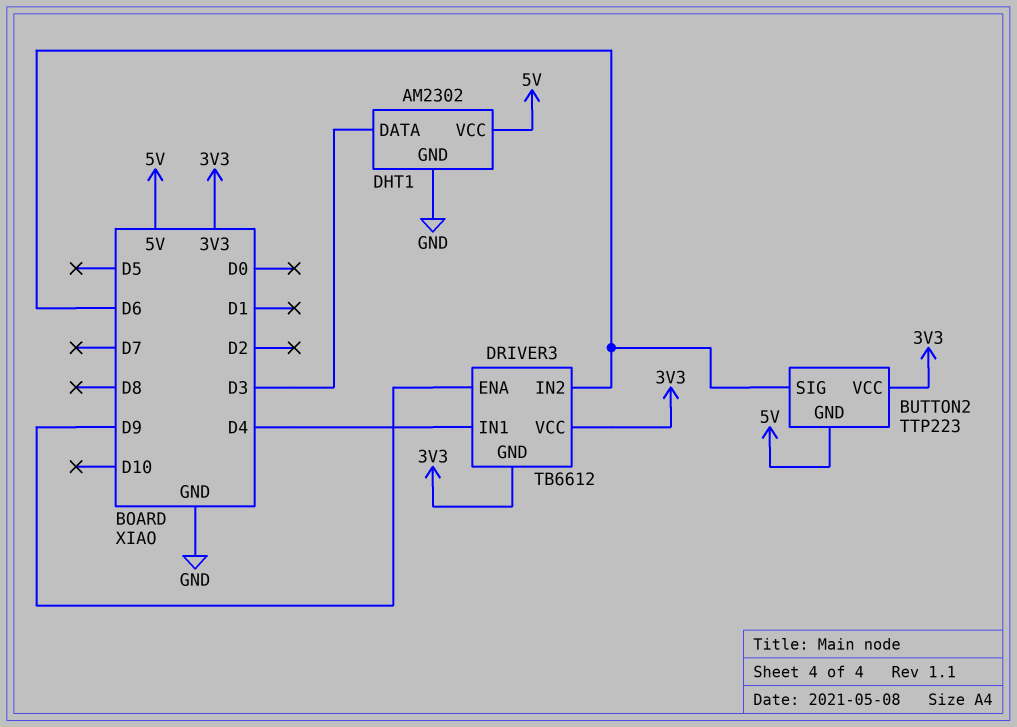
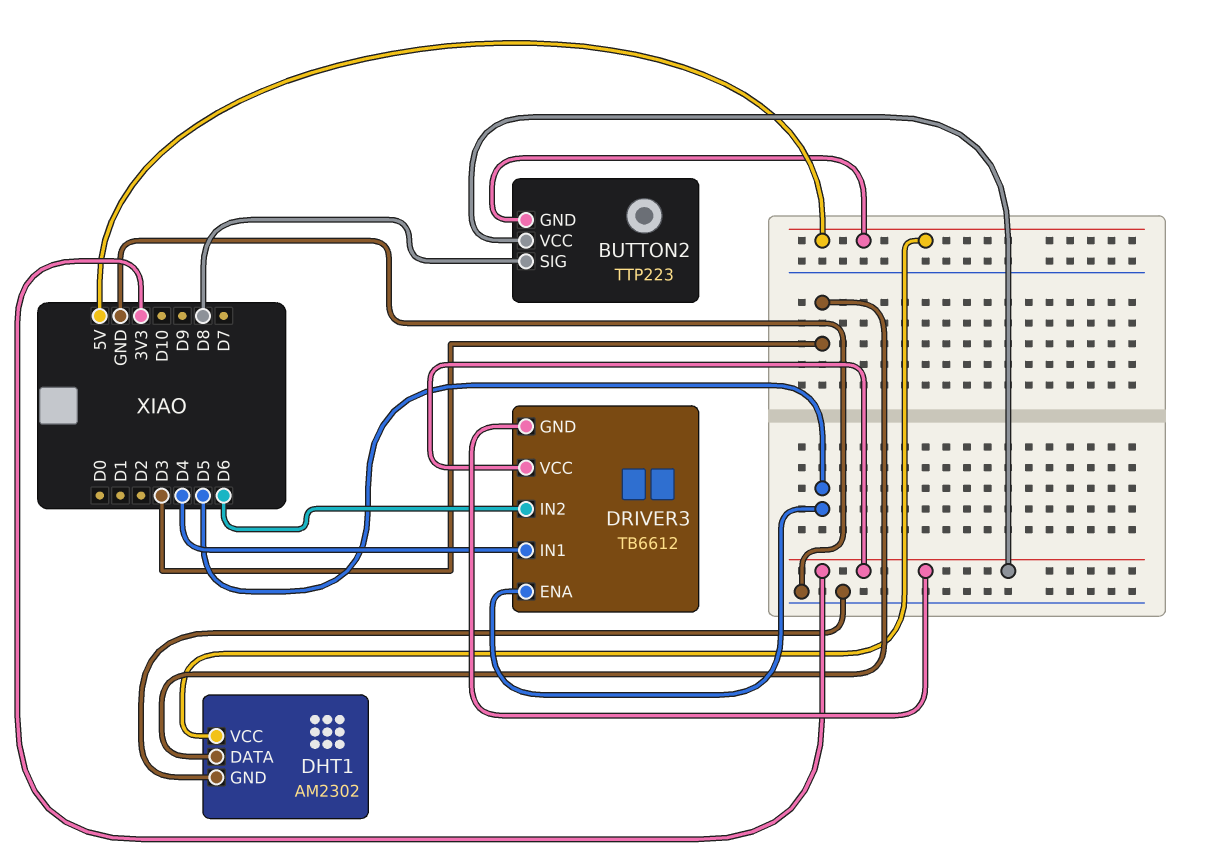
BUTTON2 pin SIG: D6 -> D8
DRIVER3 pin ENA: D9 -> D5

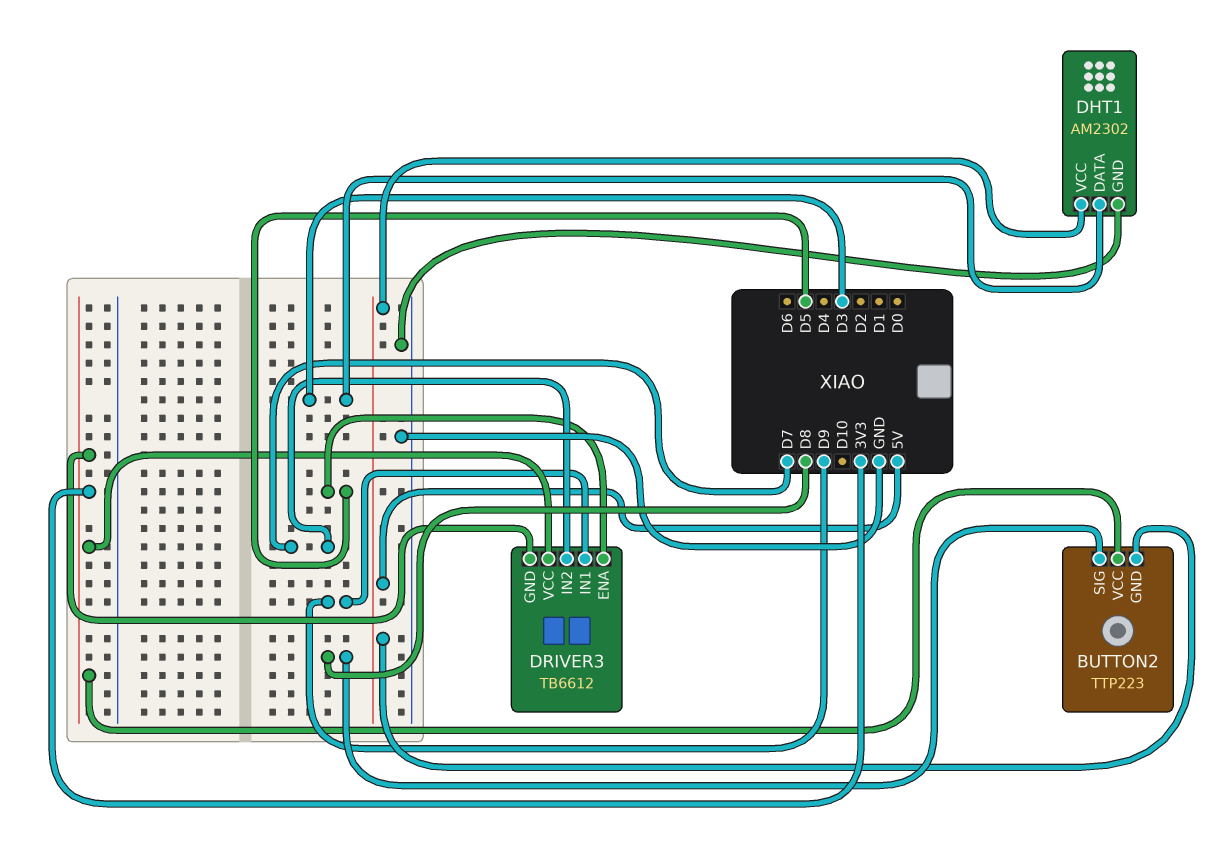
DRIVER3 pin IN1: D4 -> D9
DRIVER3 pin IN2: D6 -> D7

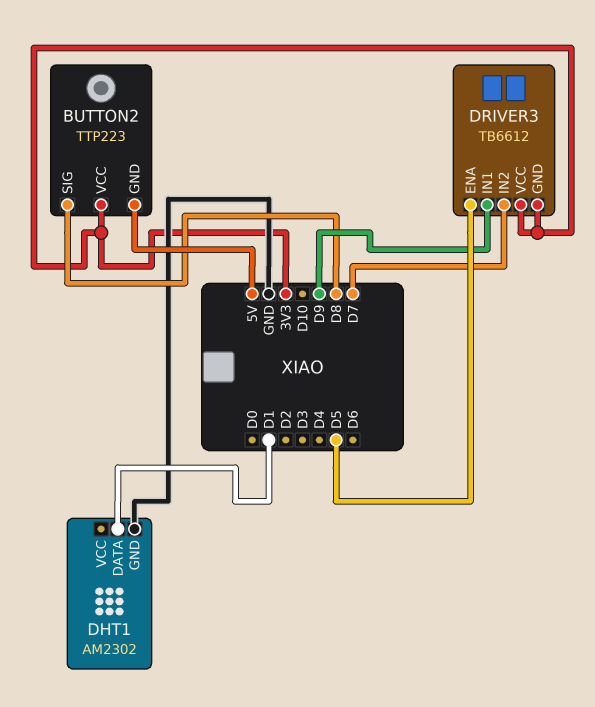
DHT1 pin DATA: D3 -> D1
DHT1 pin VCC: 5V -> none

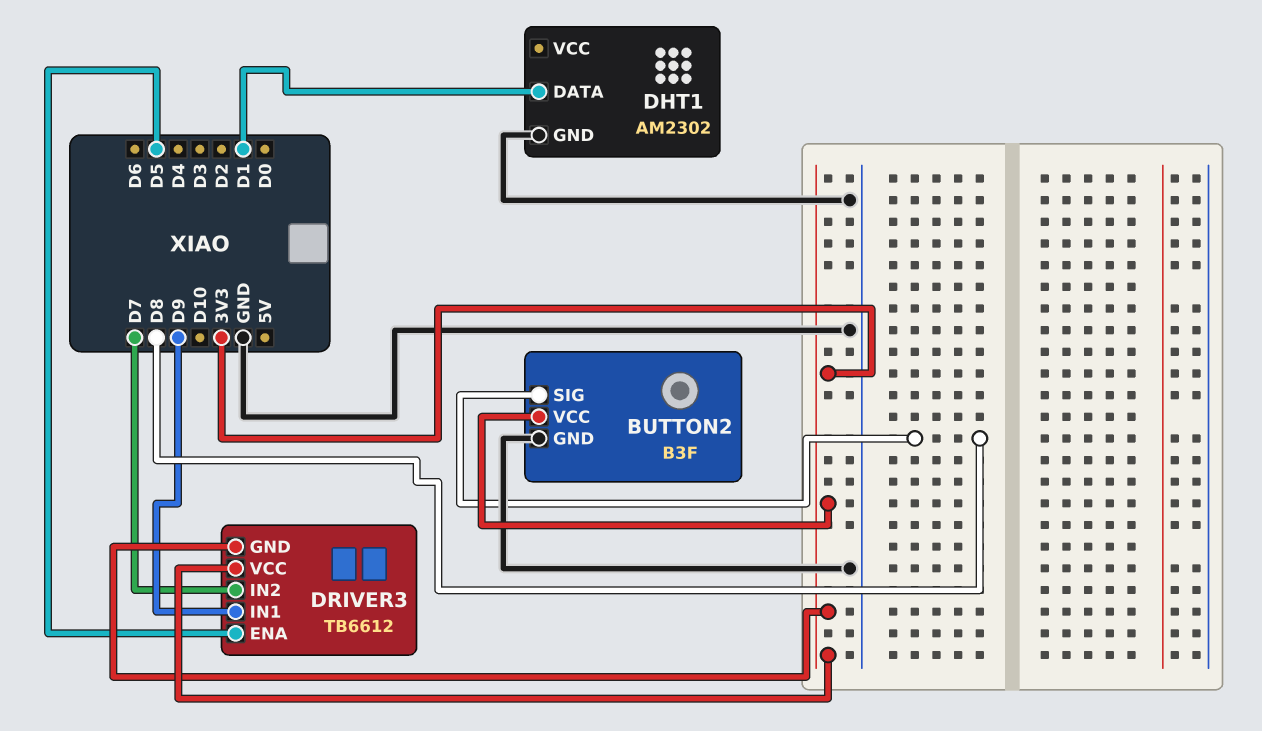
BUTTON2: TTP223 -> B3F
BUTTON2 pin GND: 5V -> GND

